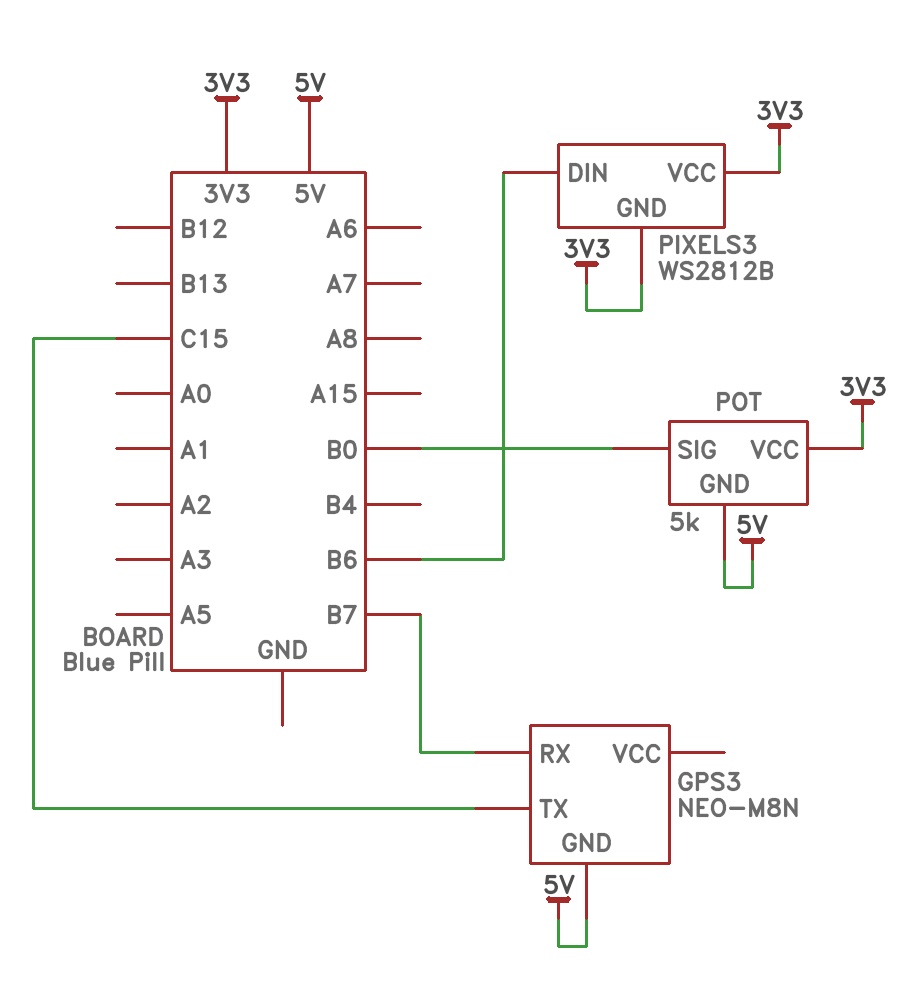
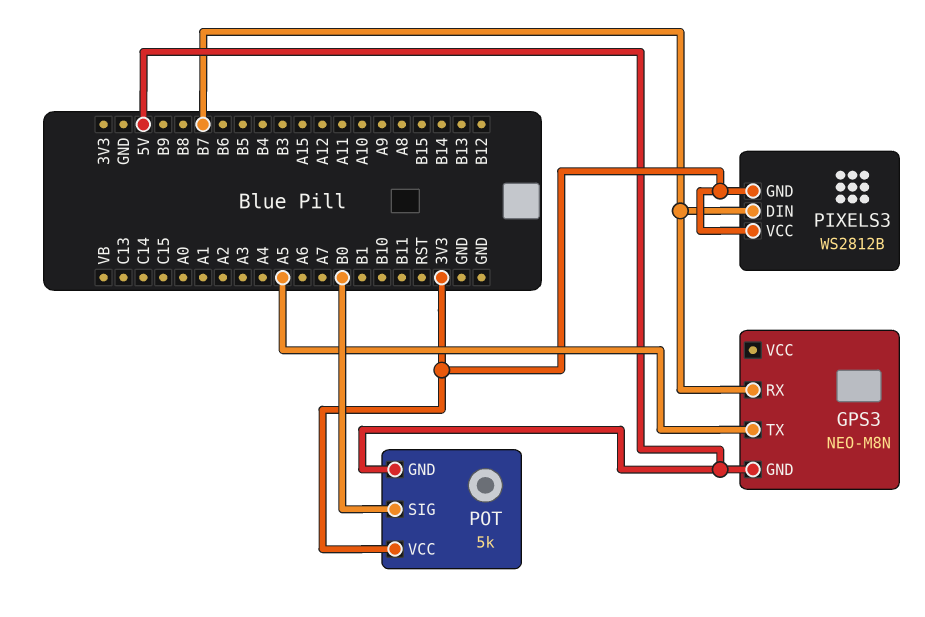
GPS3 pin TX: C15 -> A5
PIXELS3 pin DIN: B6 -> B7

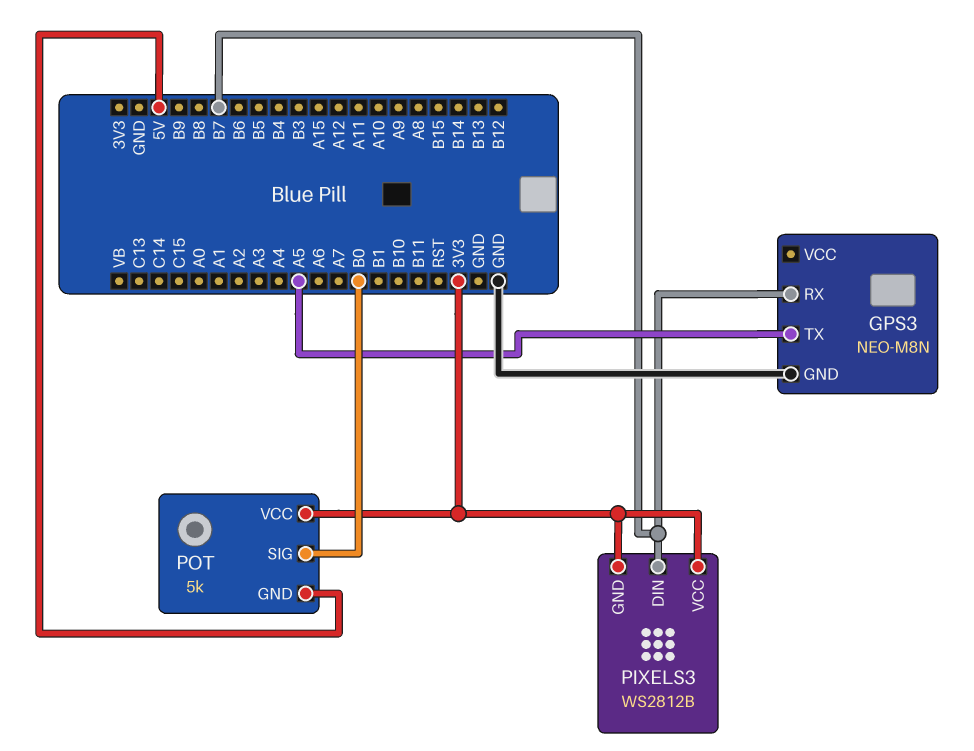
GPS3 pin GND: 5V -> GND

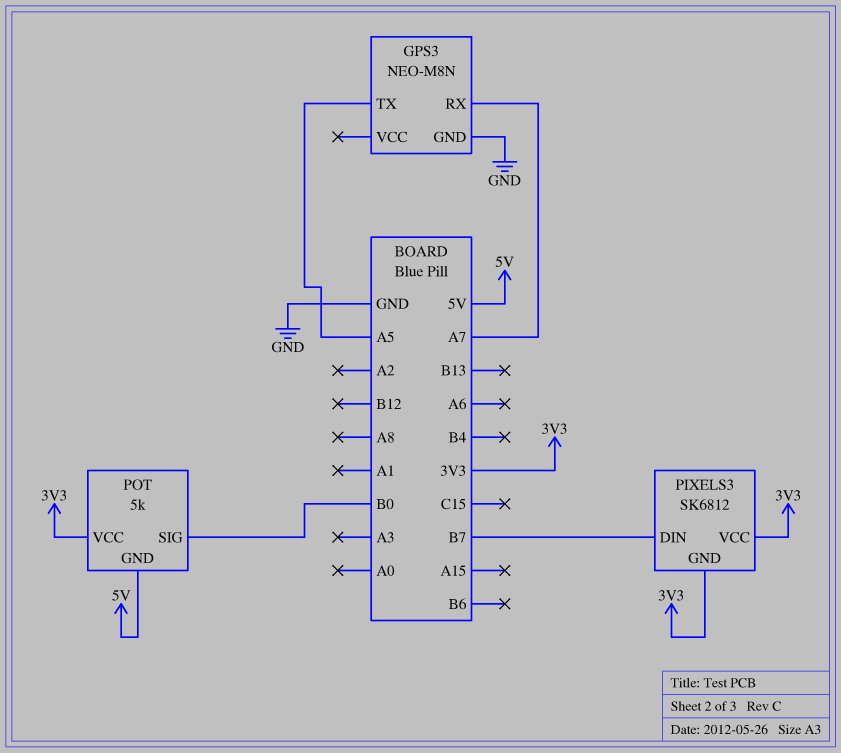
GPS3 pin RX: B7 -> A7
PIXELS3: WS2812B -> SK6812

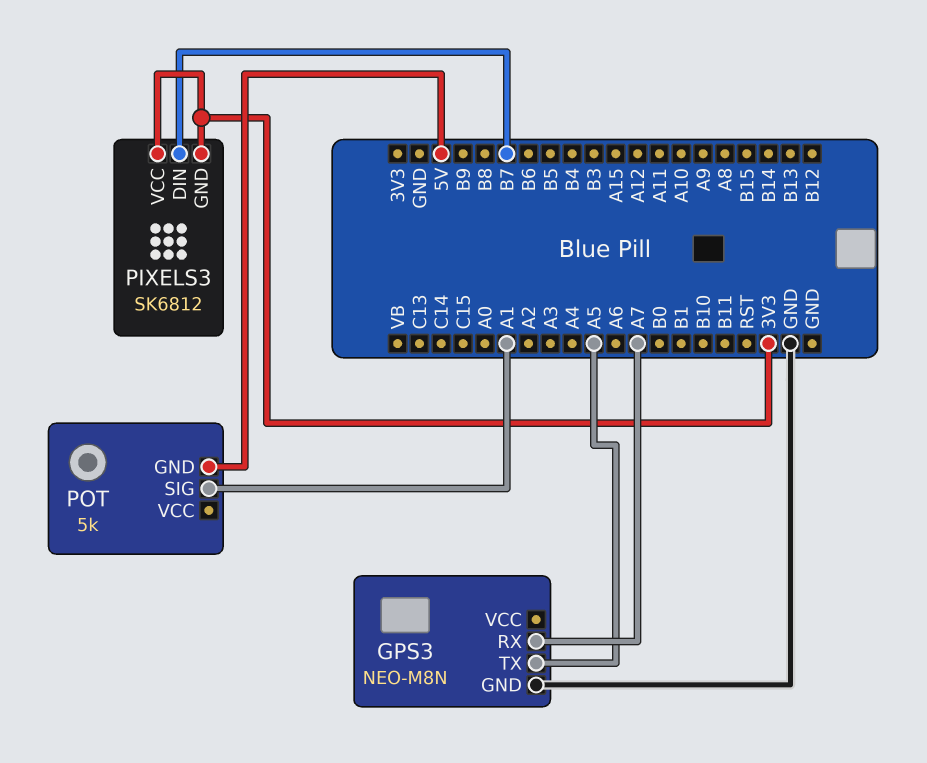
POT pin SIG: B0 -> A1
POT pin VCC: 3V3 -> none

